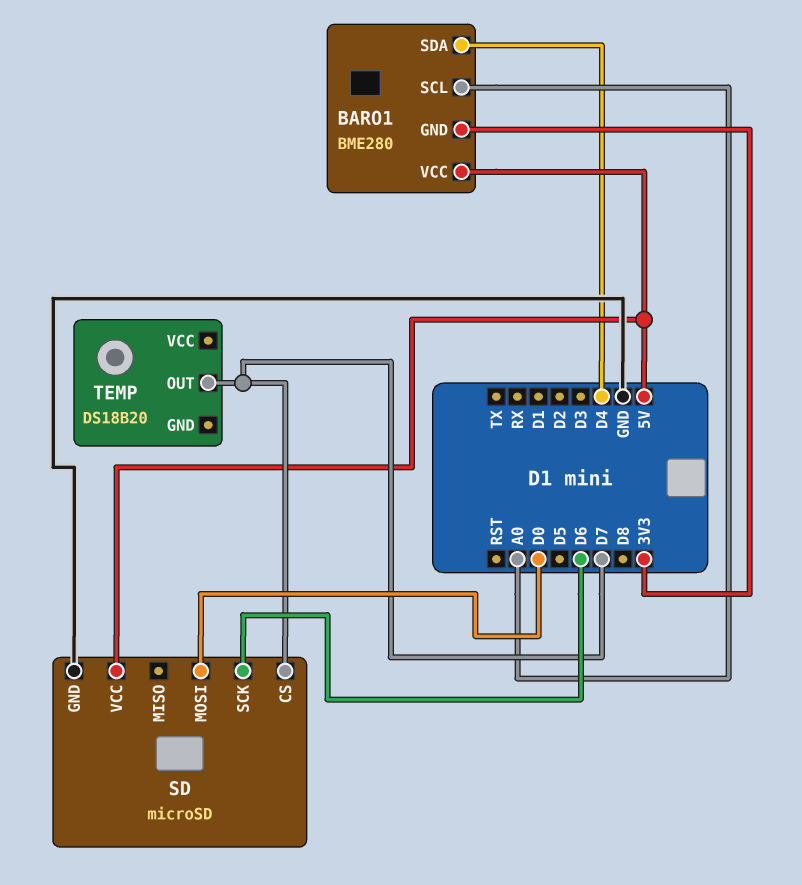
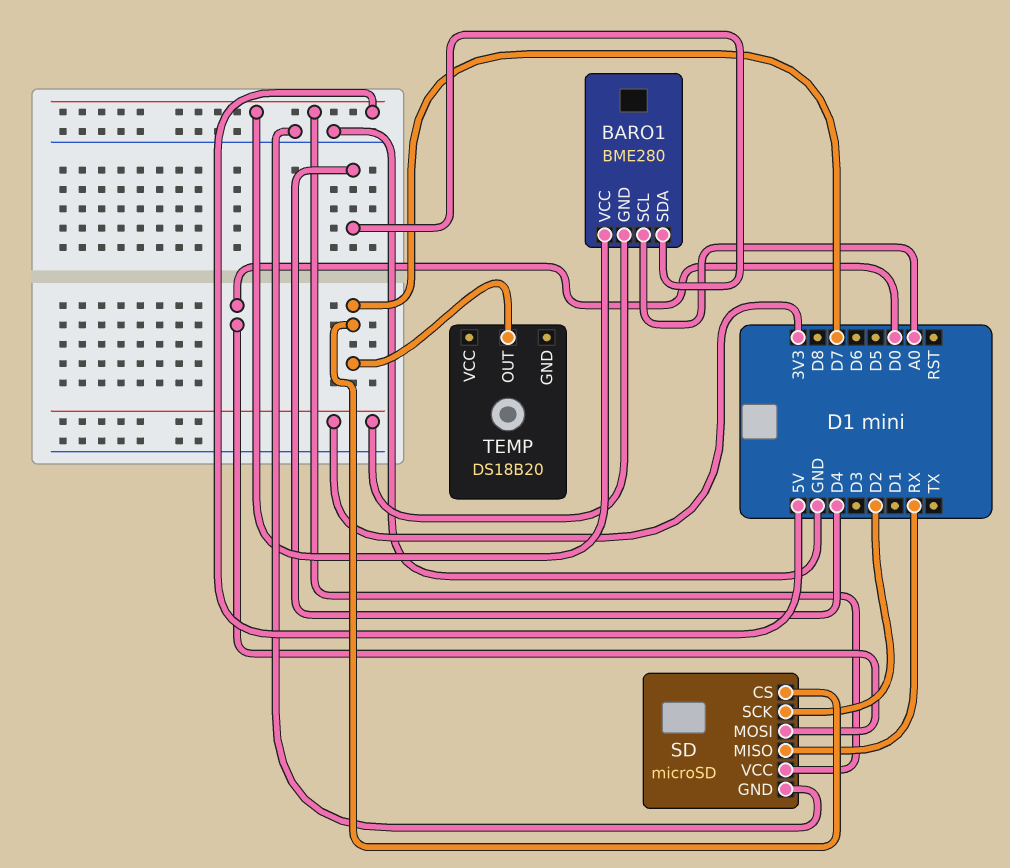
SD pin MISO: none -> RX
SD pin SCK: D6 -> D2

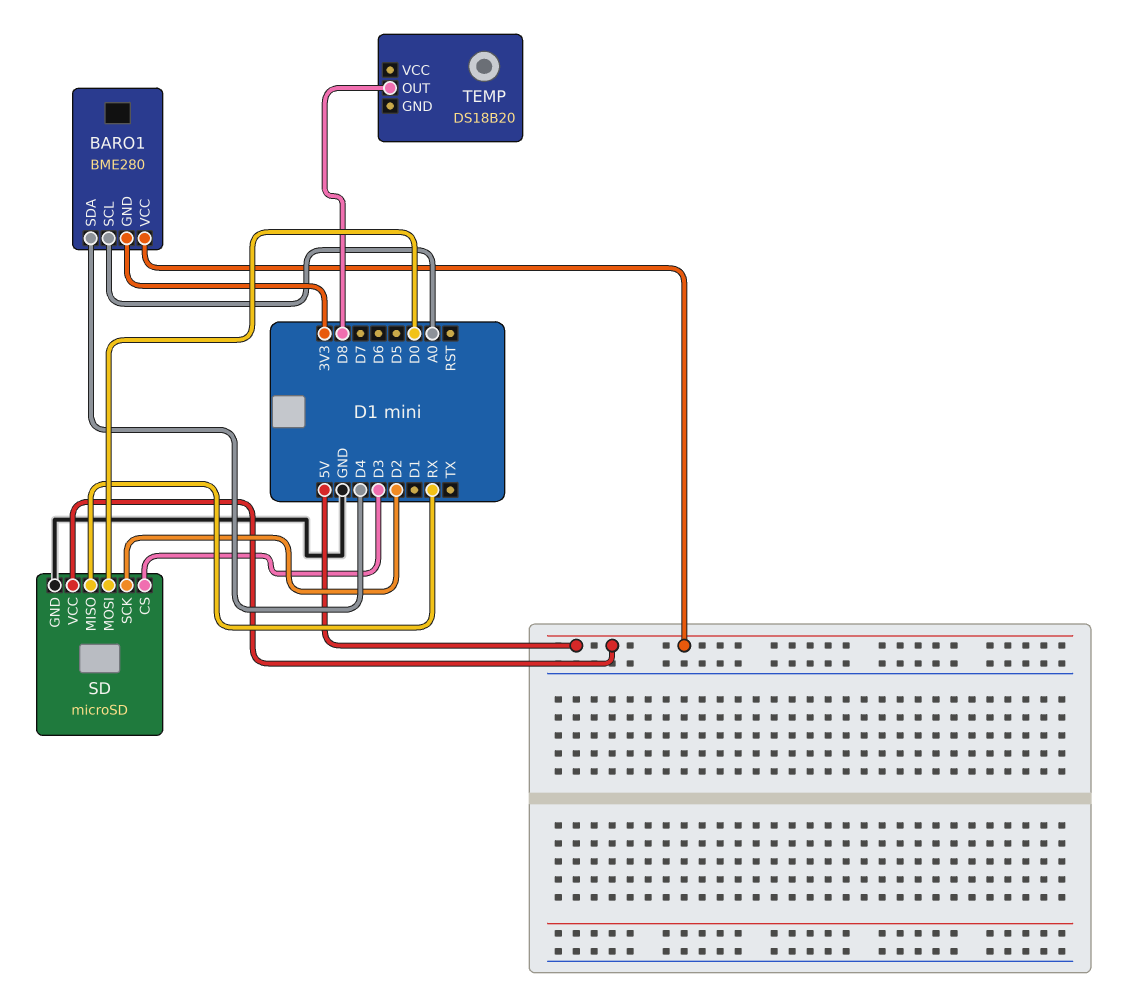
SD pin CS: D7 -> D3
TEMP pin OUT: D7 -> D8

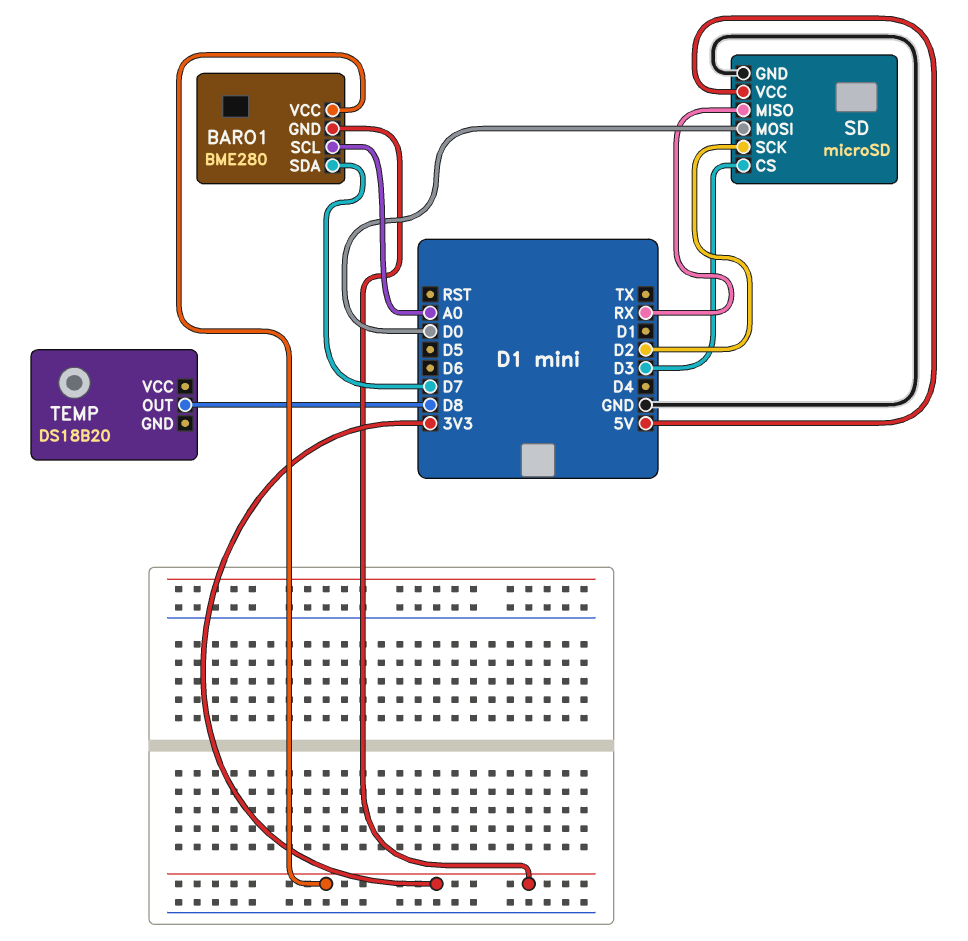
BARO1 pin SDA: D4 -> D7
BARO1 pin VCC: 5V -> 3V3

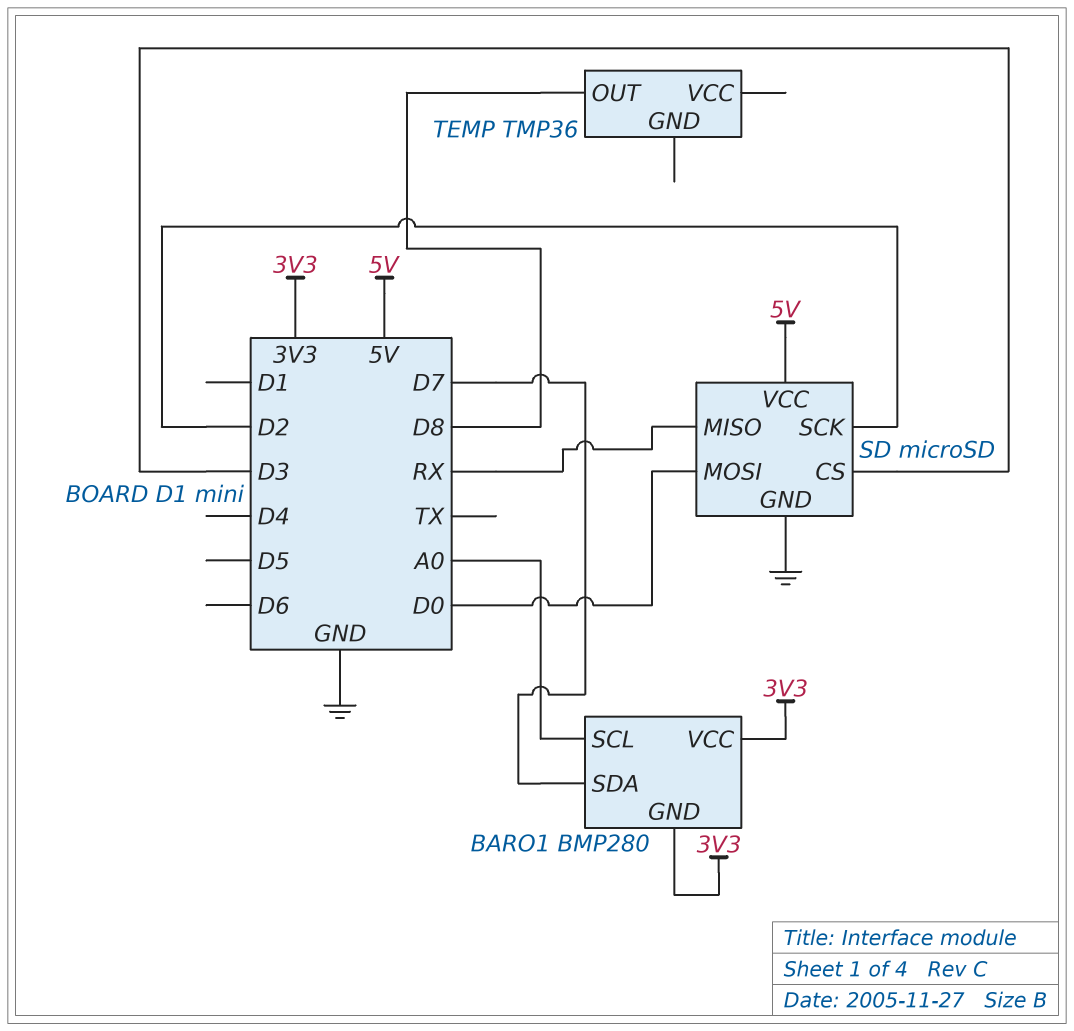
BARO1: BME280 -> BMP280
TEMP: DS18B20 -> TMP36

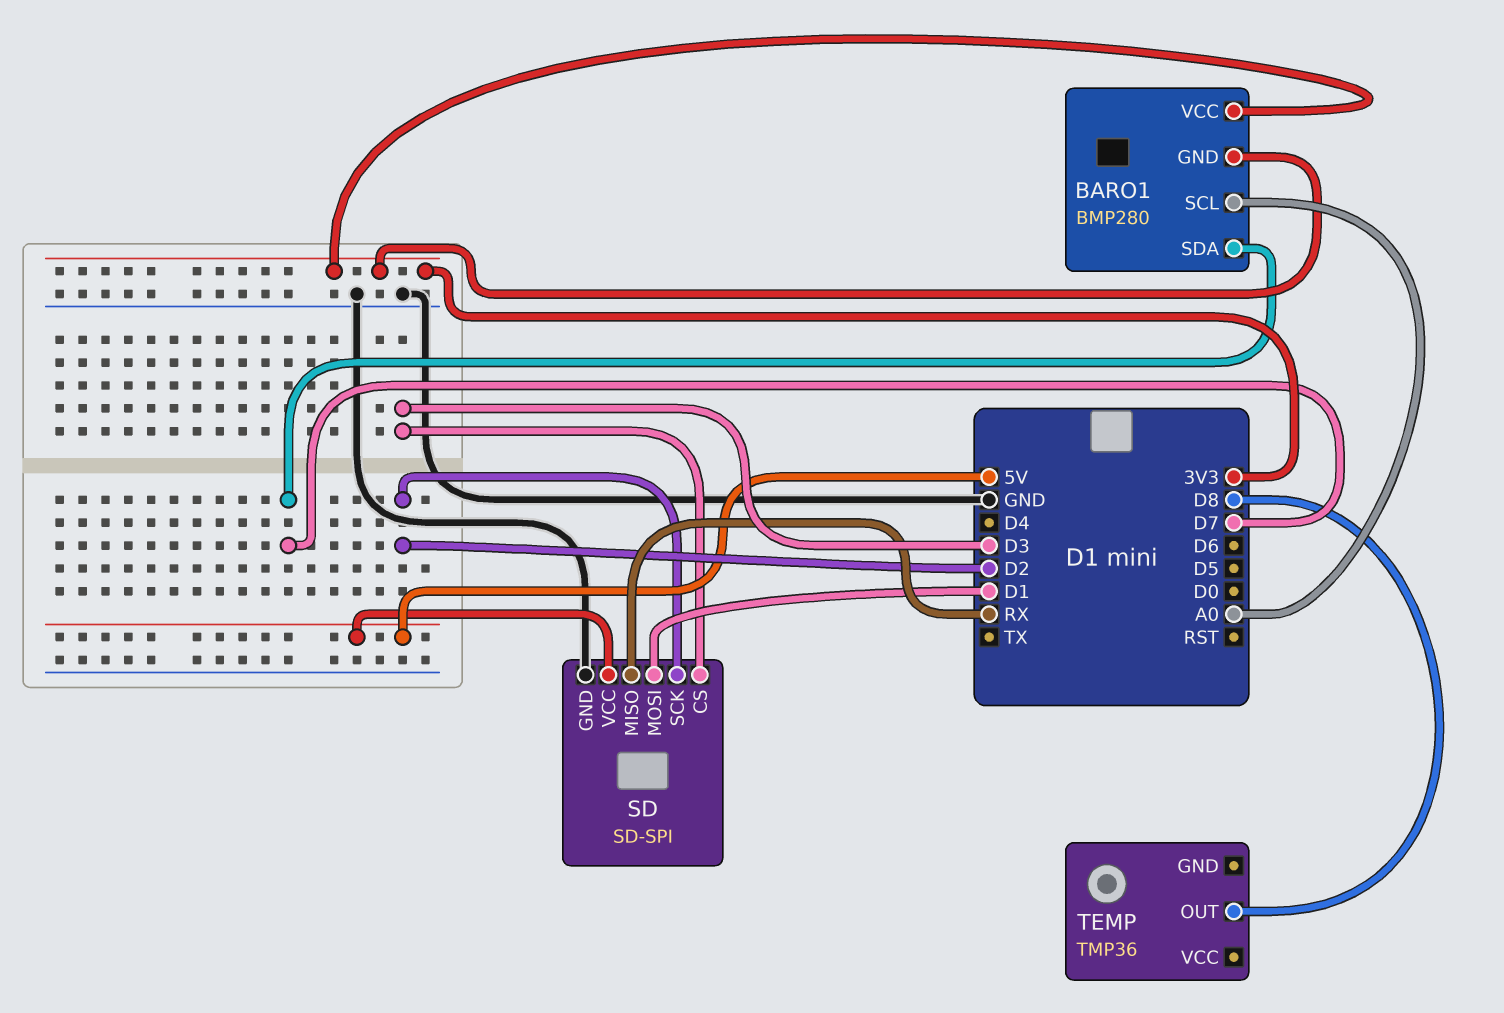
SD: microSD -> SD-SPI
SD pin MOSI: D0 -> D1

